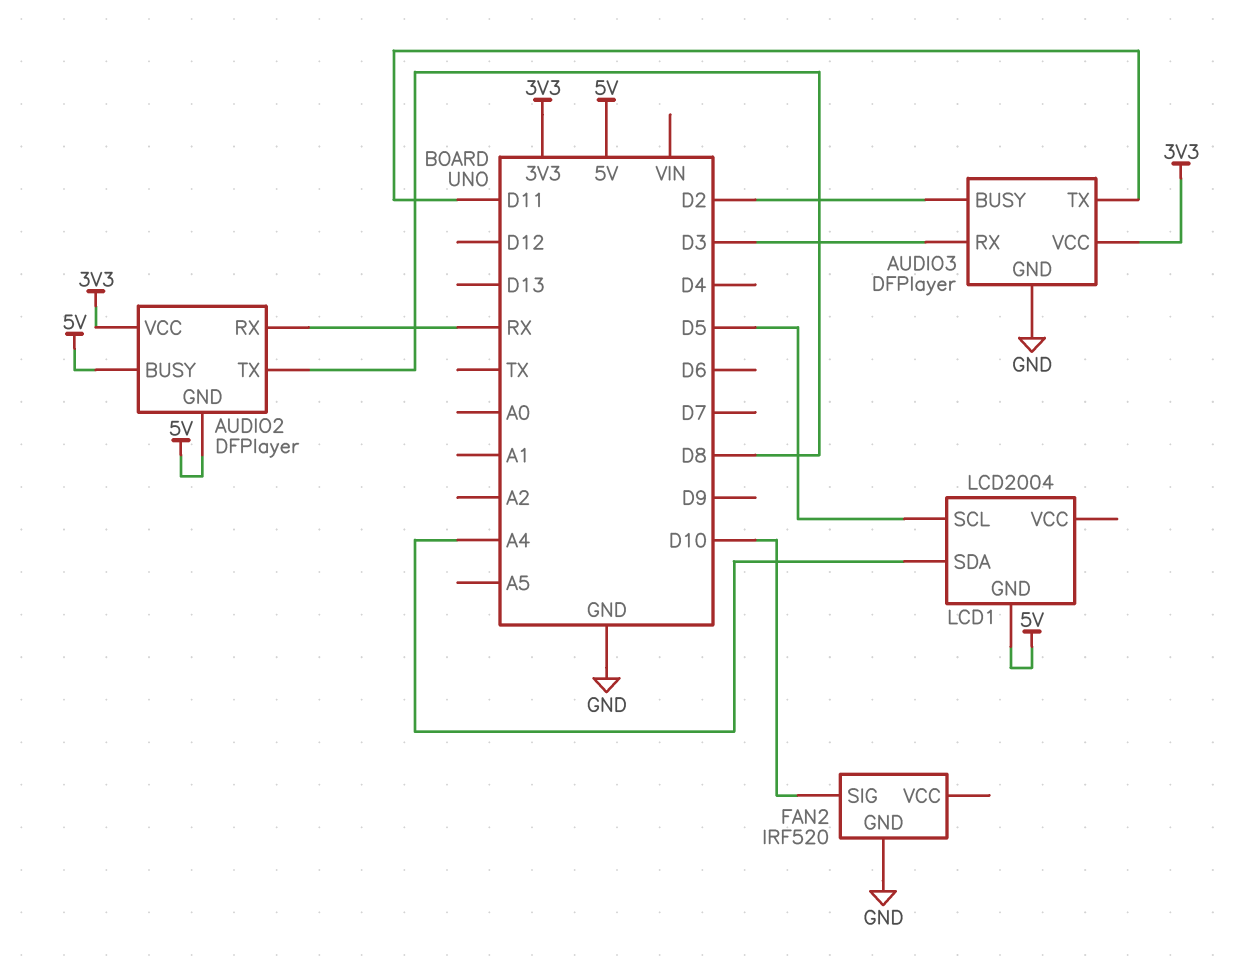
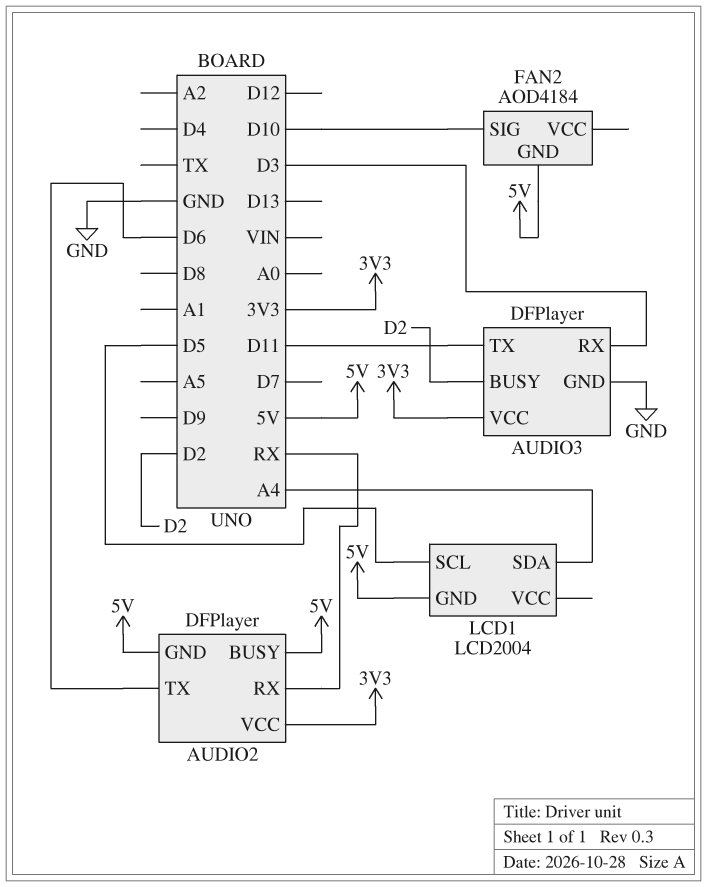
AUDIO2 pin TX: D8 -> D6
FAN2: IRF520 -> AOD4184
FAN2 pin GND: GND -> 5V

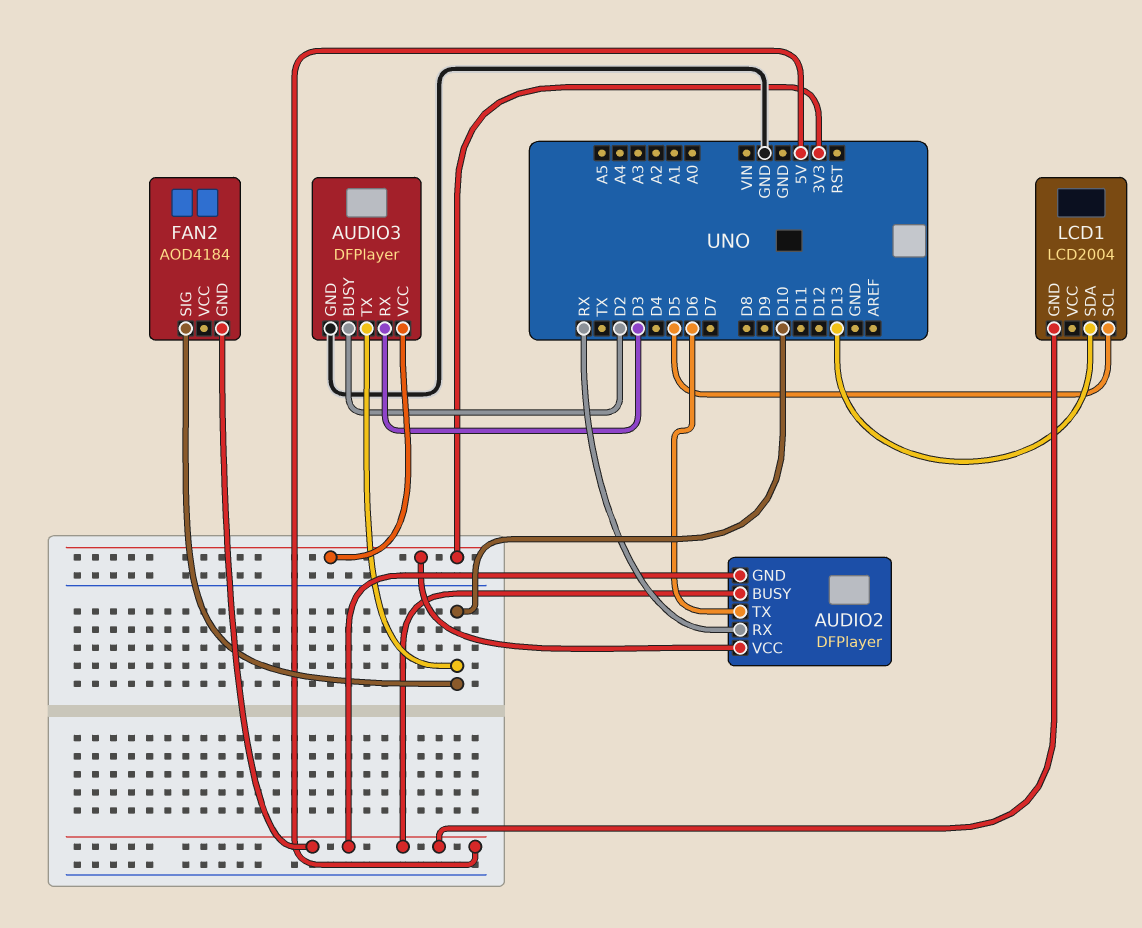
AUDIO3 pin TX: D11 -> D10
LCD1 pin SDA: A4 -> D13

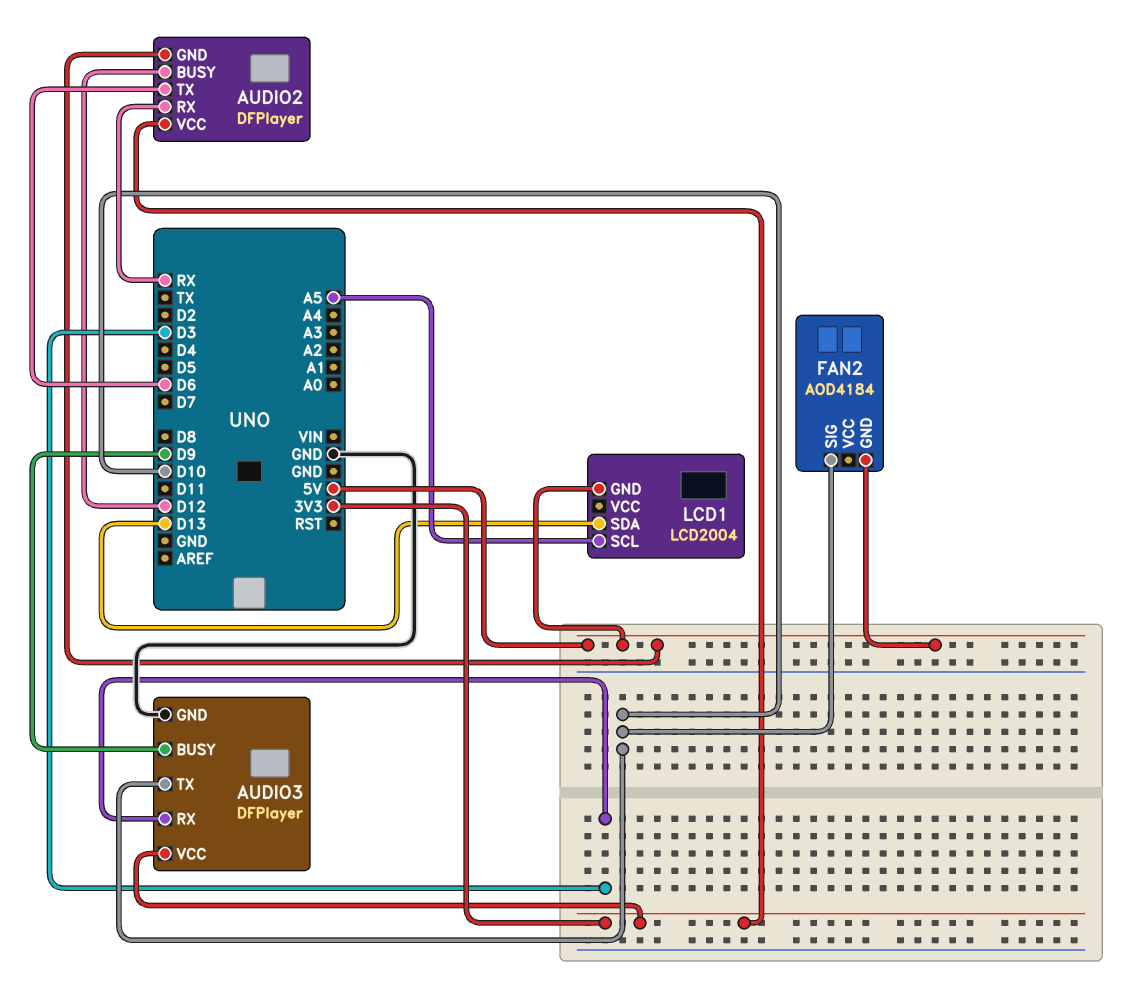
AUDIO2 pin BUSY: 5V -> D12
AUDIO3 pin BUSY: D2 -> D9
LCD1 pin SCL: D5 -> A5

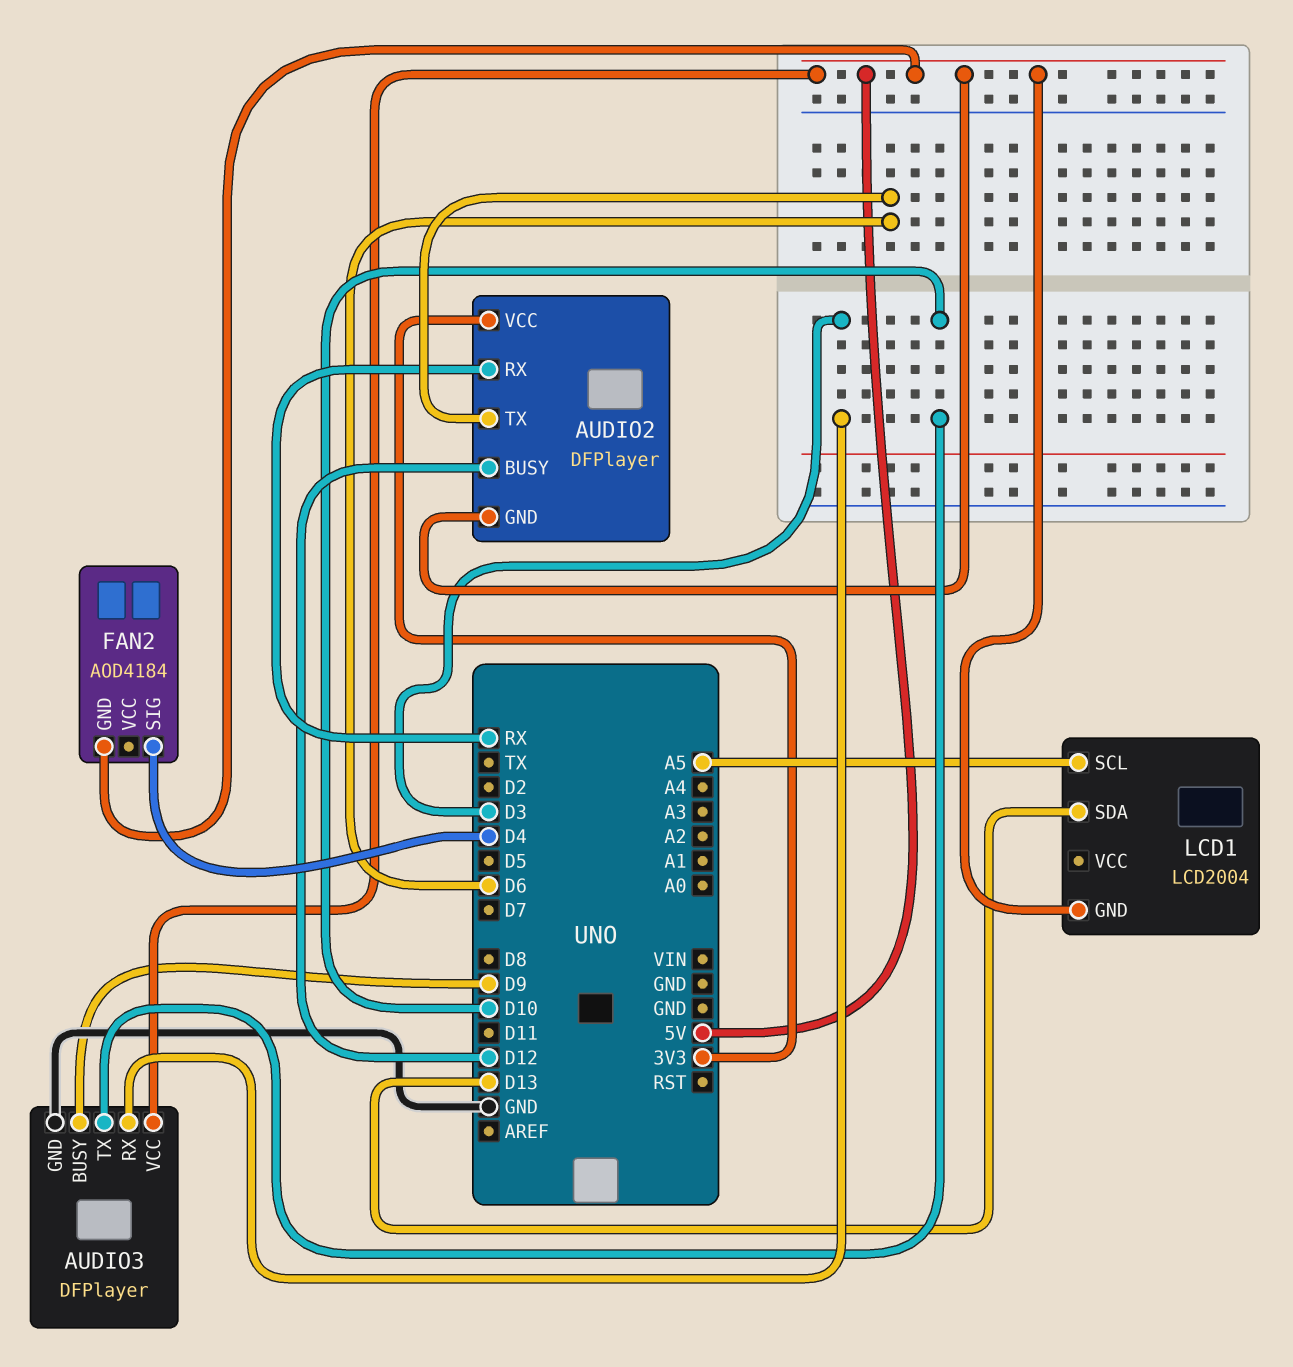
AUDIO3 pin VCC: 3V3 -> 5V
FAN2 pin SIG: D10 -> D4

